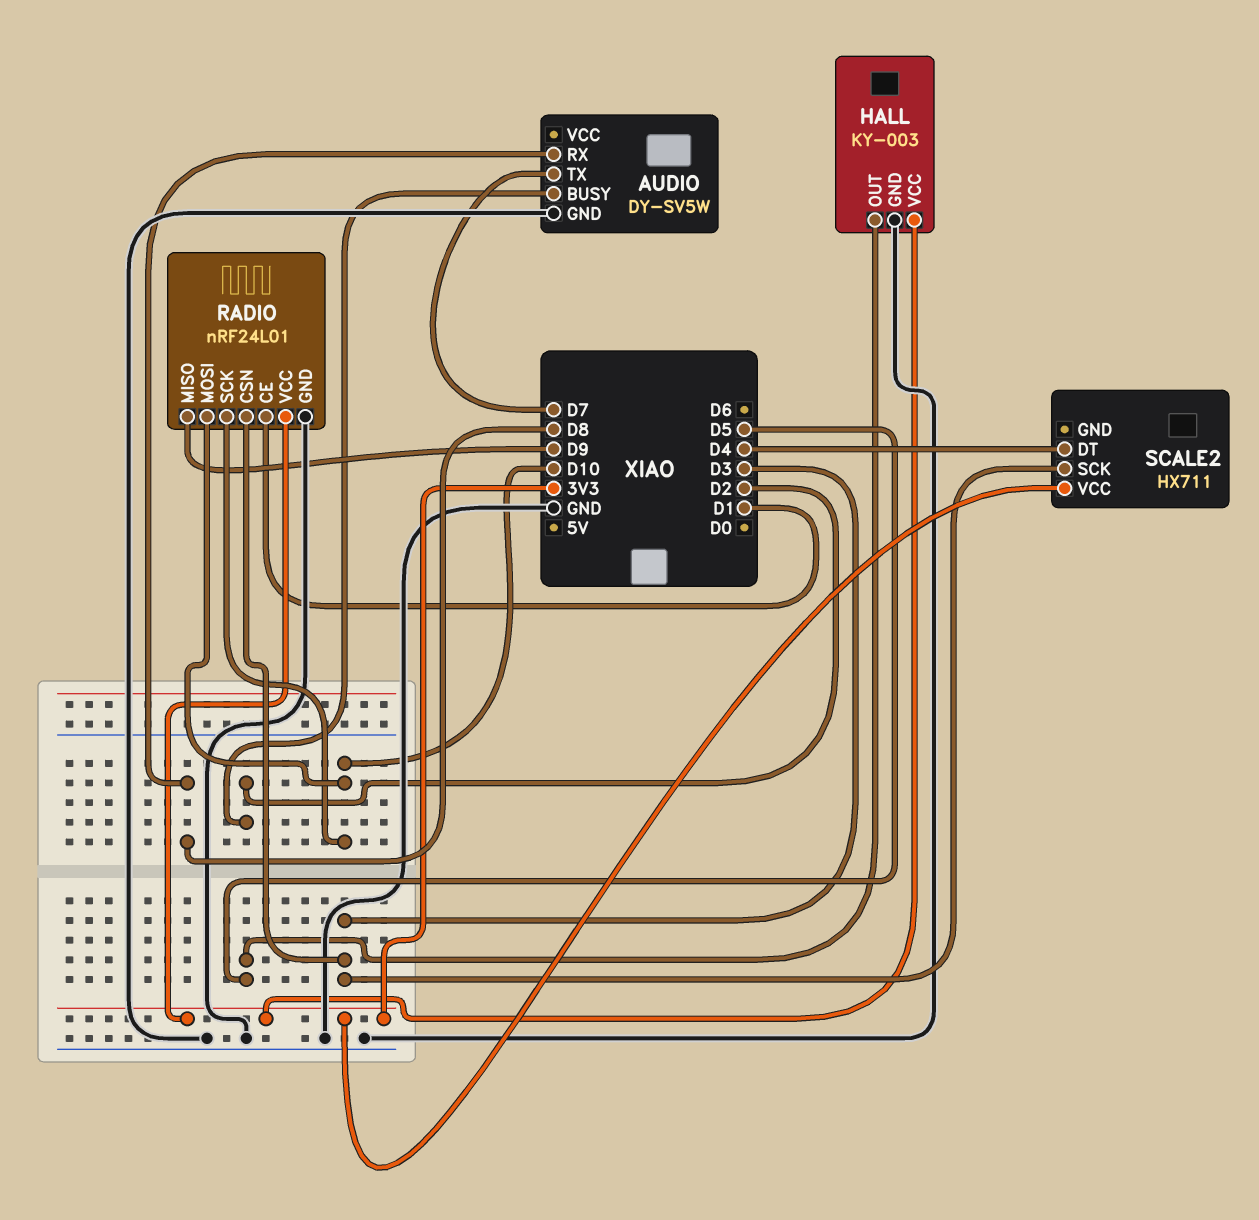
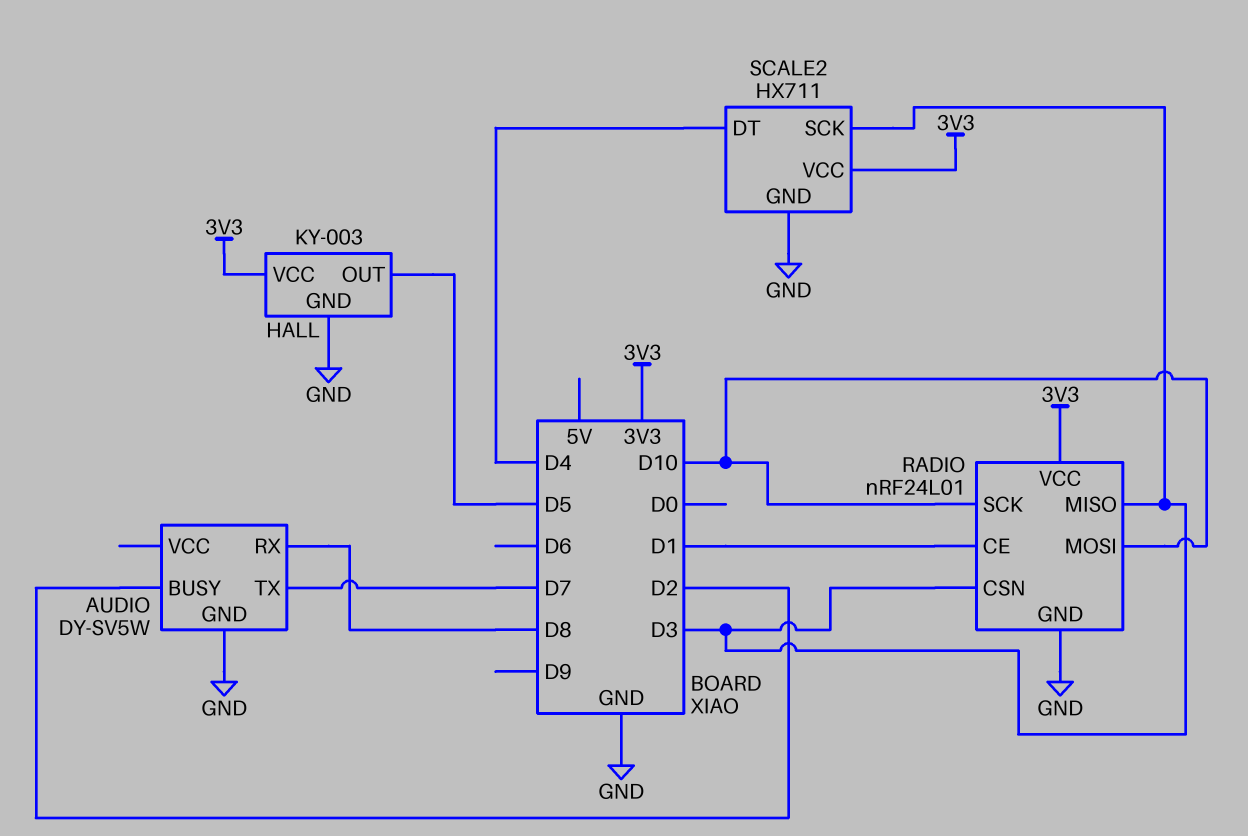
RADIO pin MISO: D9 -> D3
SCALE2 pin GND: none -> GND

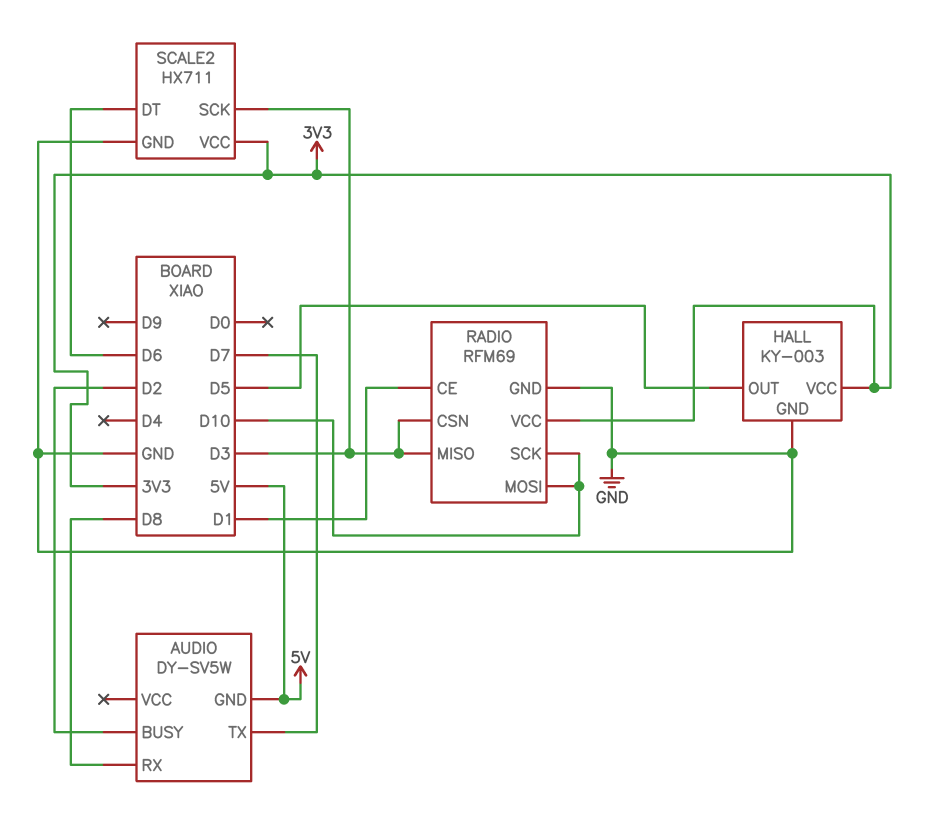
AUDIO pin GND: GND -> 5V
RADIO: nRF24L01 -> RFM69
SCALE2 pin DT: D4 -> D6

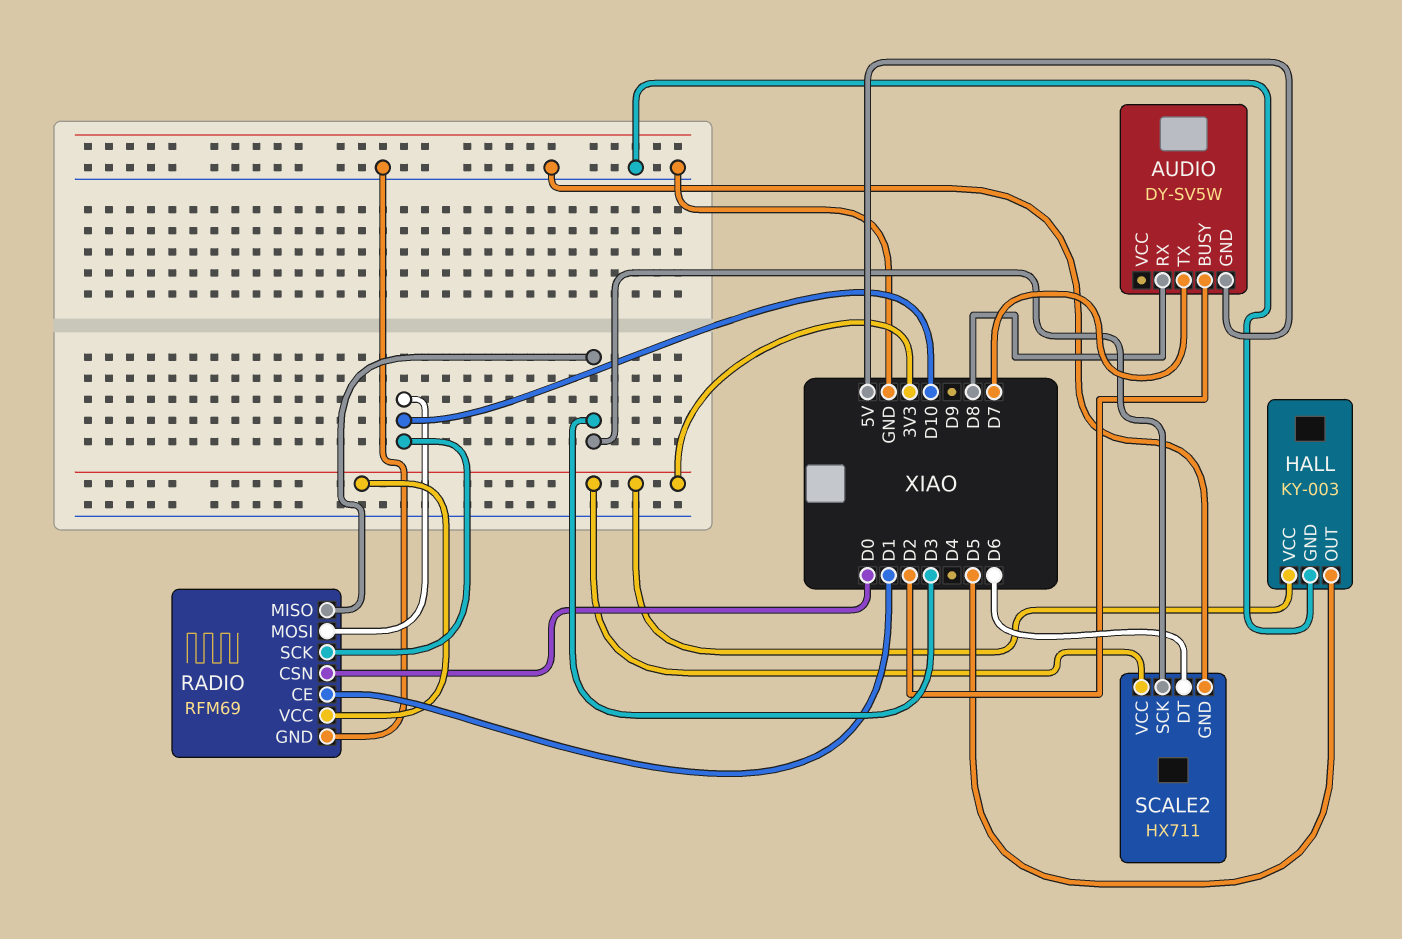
RADIO pin CSN: D3 -> D0

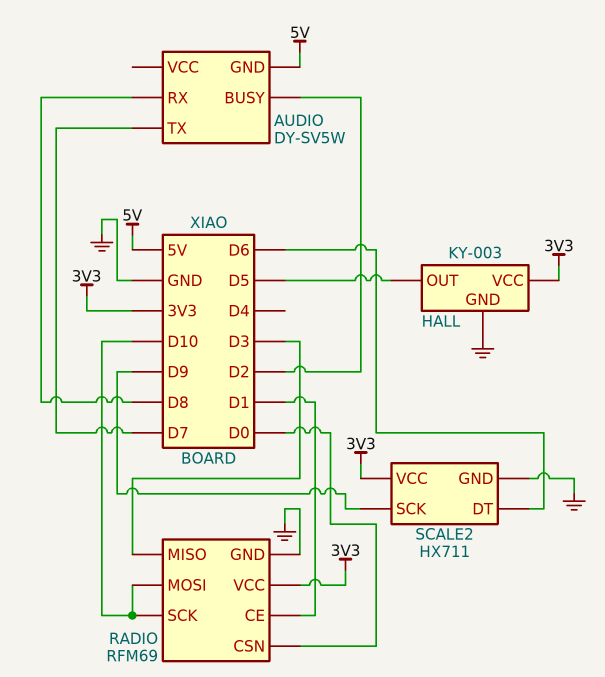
SCALE2 pin SCK: D3 -> D9

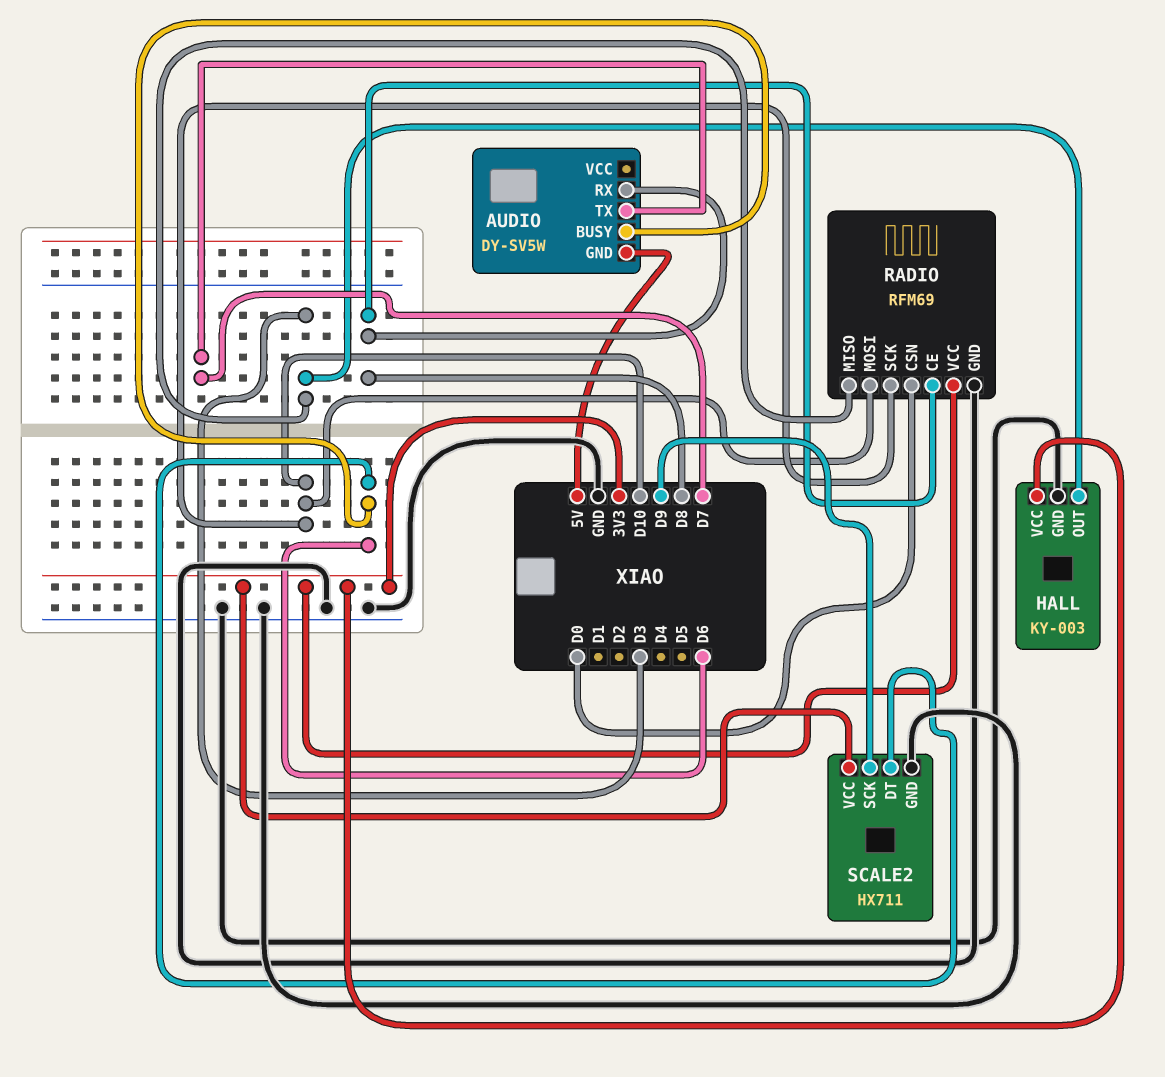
AUDIO pin BUSY: D2 -> D6
HALL pin OUT: D5 -> D3
RADIO pin CE: D1 -> D8

